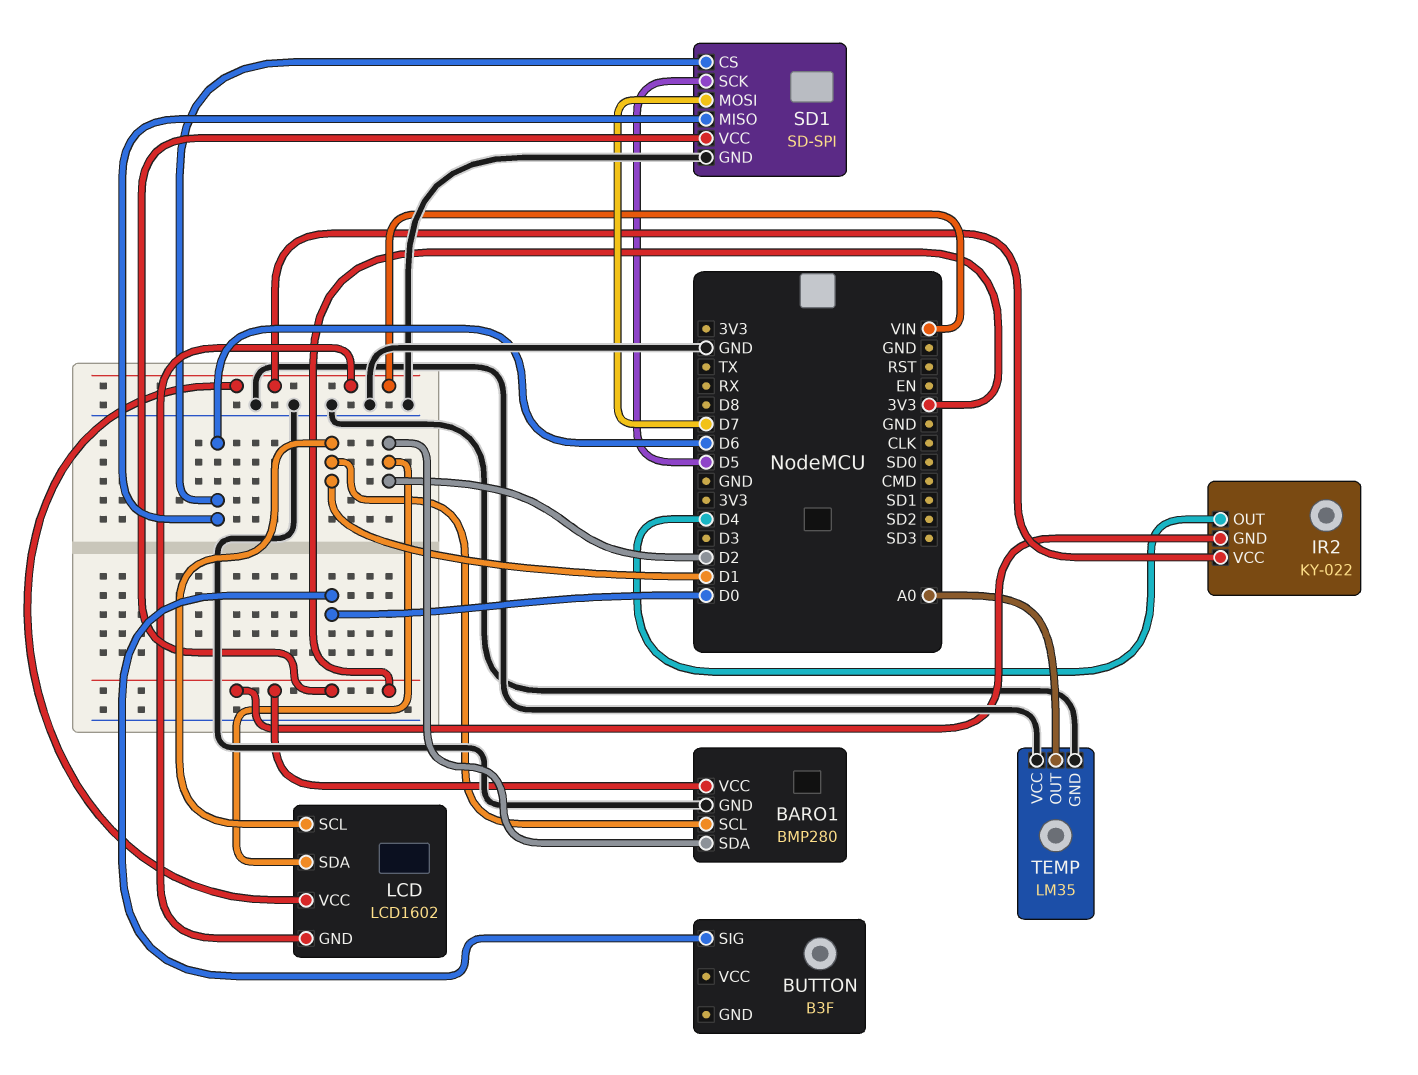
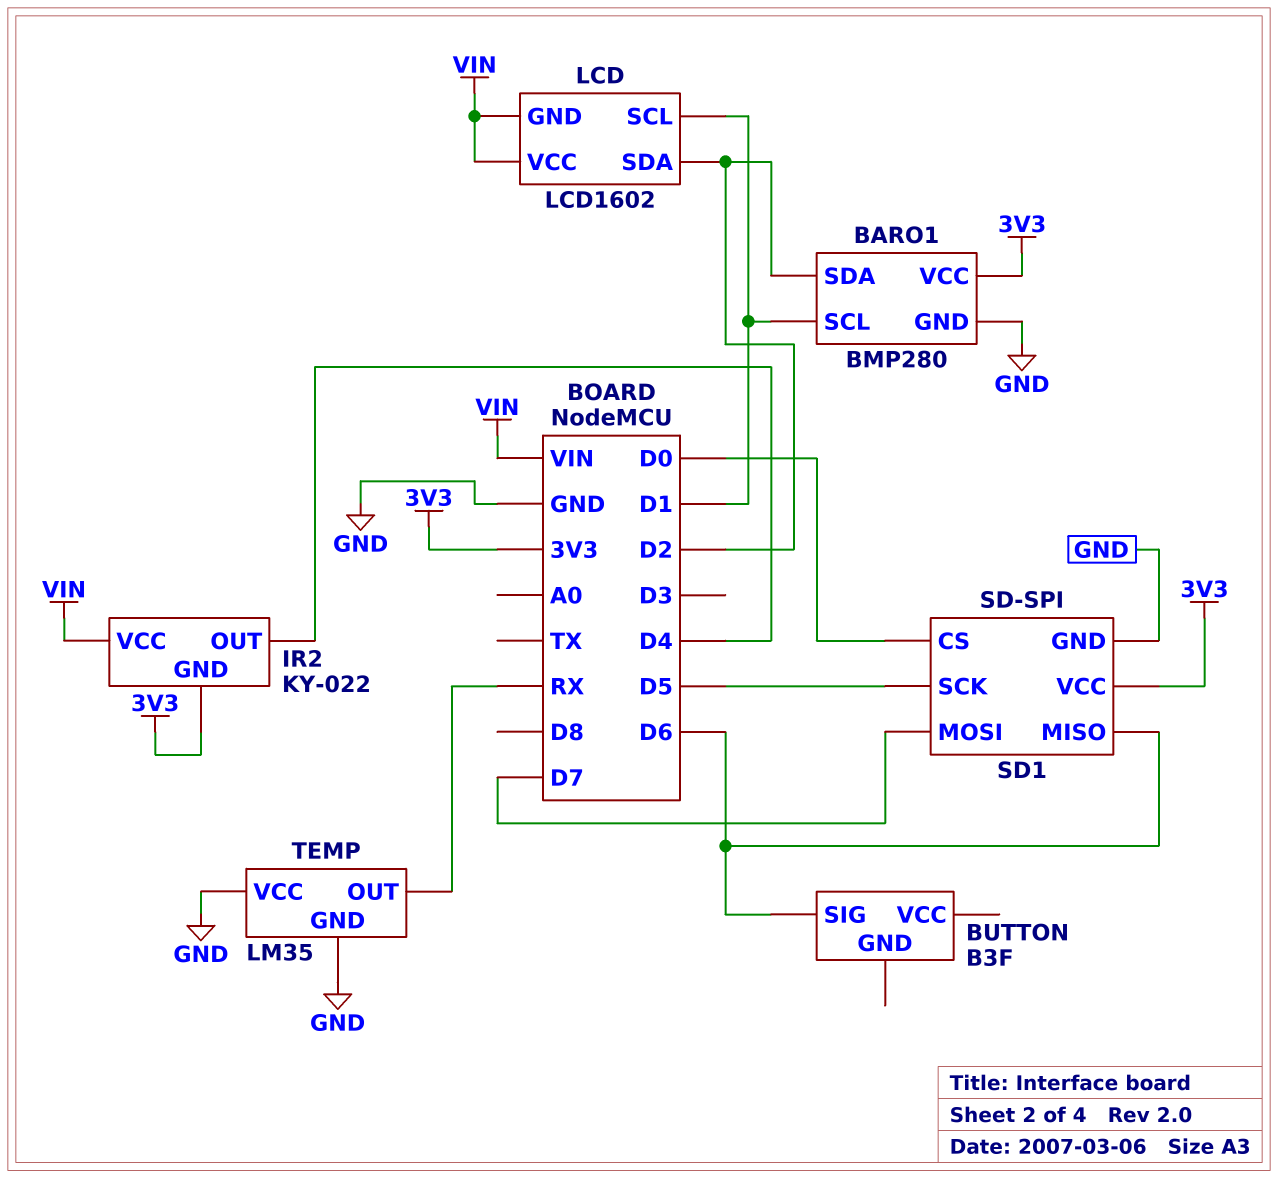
BUTTON pin SIG: D0 -> D6
SD1 pin CS: D6 -> D0
TEMP pin OUT: A0 -> RX

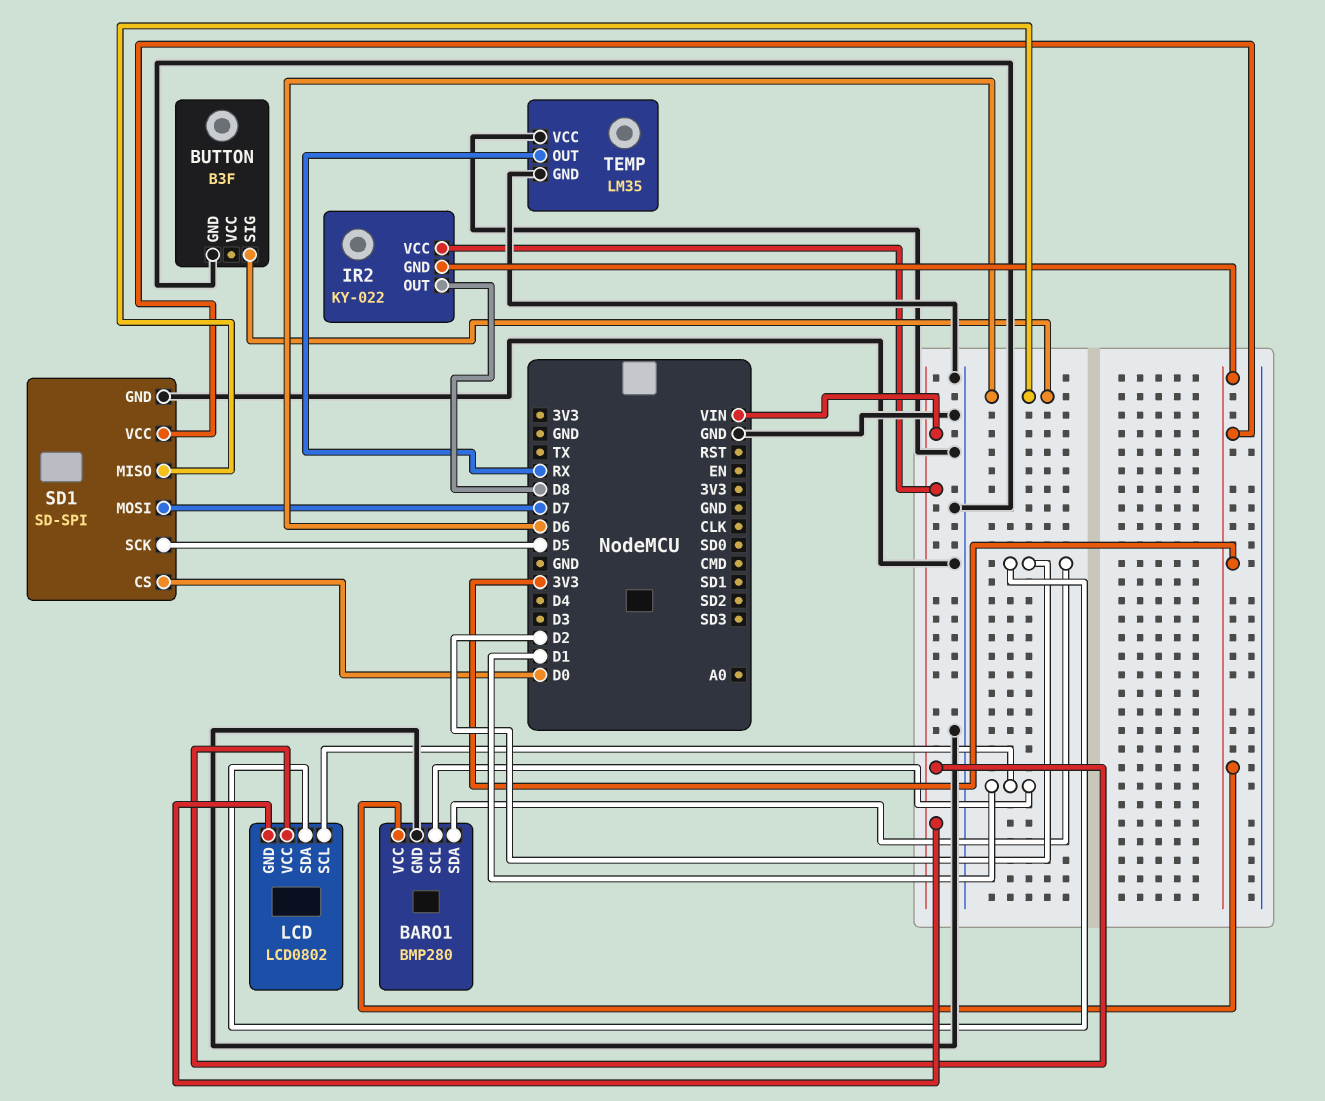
BUTTON pin GND: none -> GND
IR2 pin OUT: D4 -> D8
LCD: LCD1602 -> LCD0802

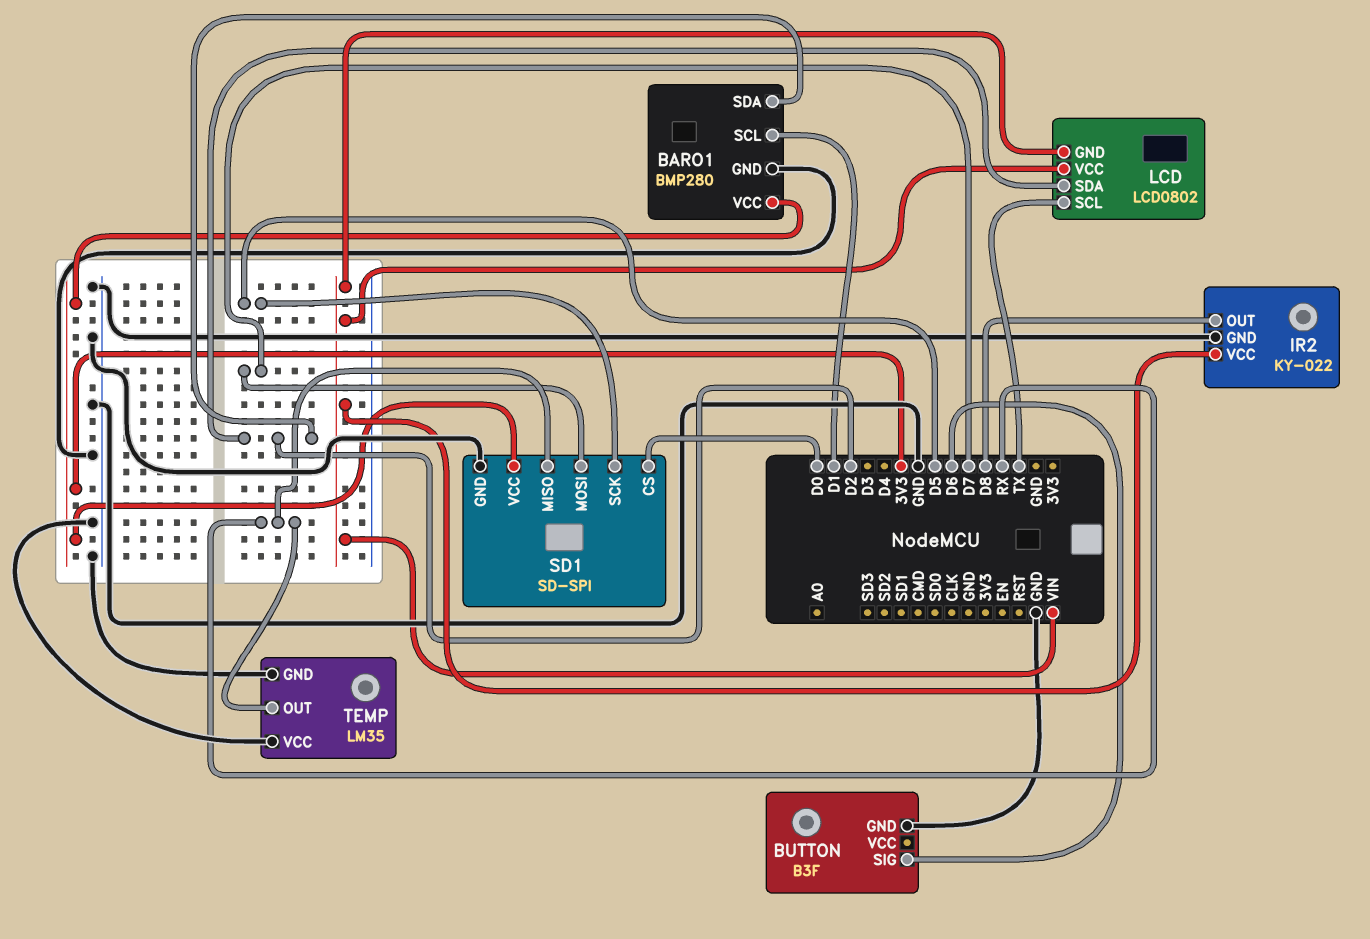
IR2 pin GND: 3V3 -> GND
LCD pin SCL: D1 -> TX
SD1 pin MISO: D6 -> RX

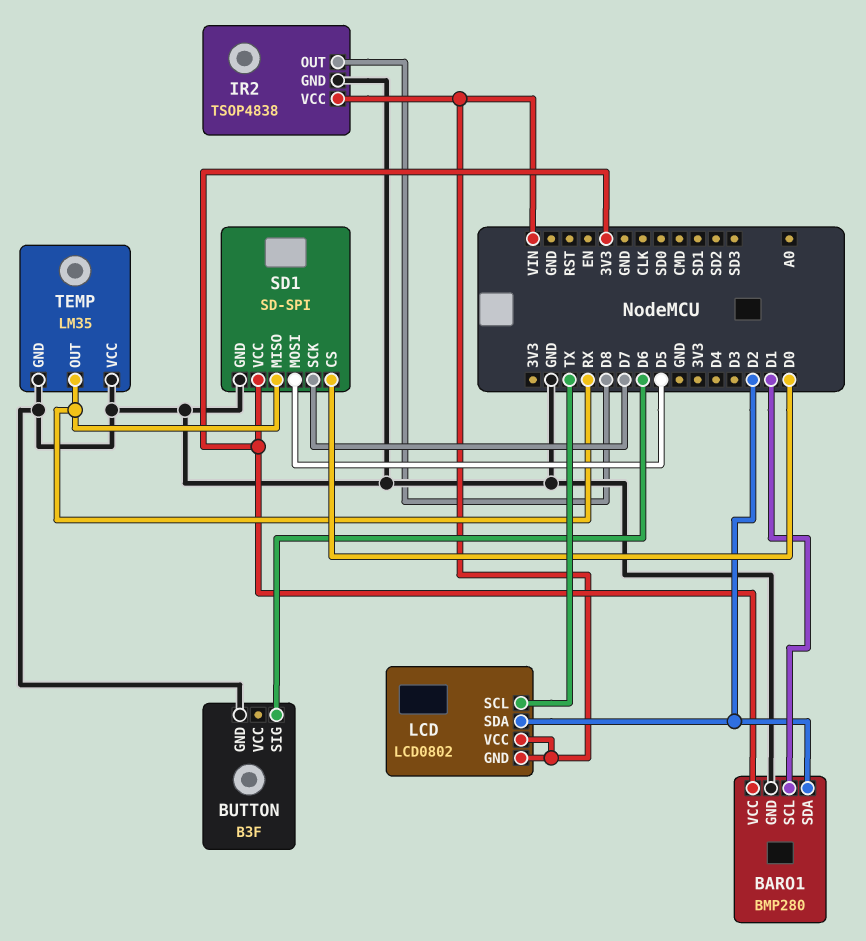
IR2: KY-022 -> TSOP4838
SD1 pin MOSI: D7 -> D5
SD1 pin SCK: D5 -> D7

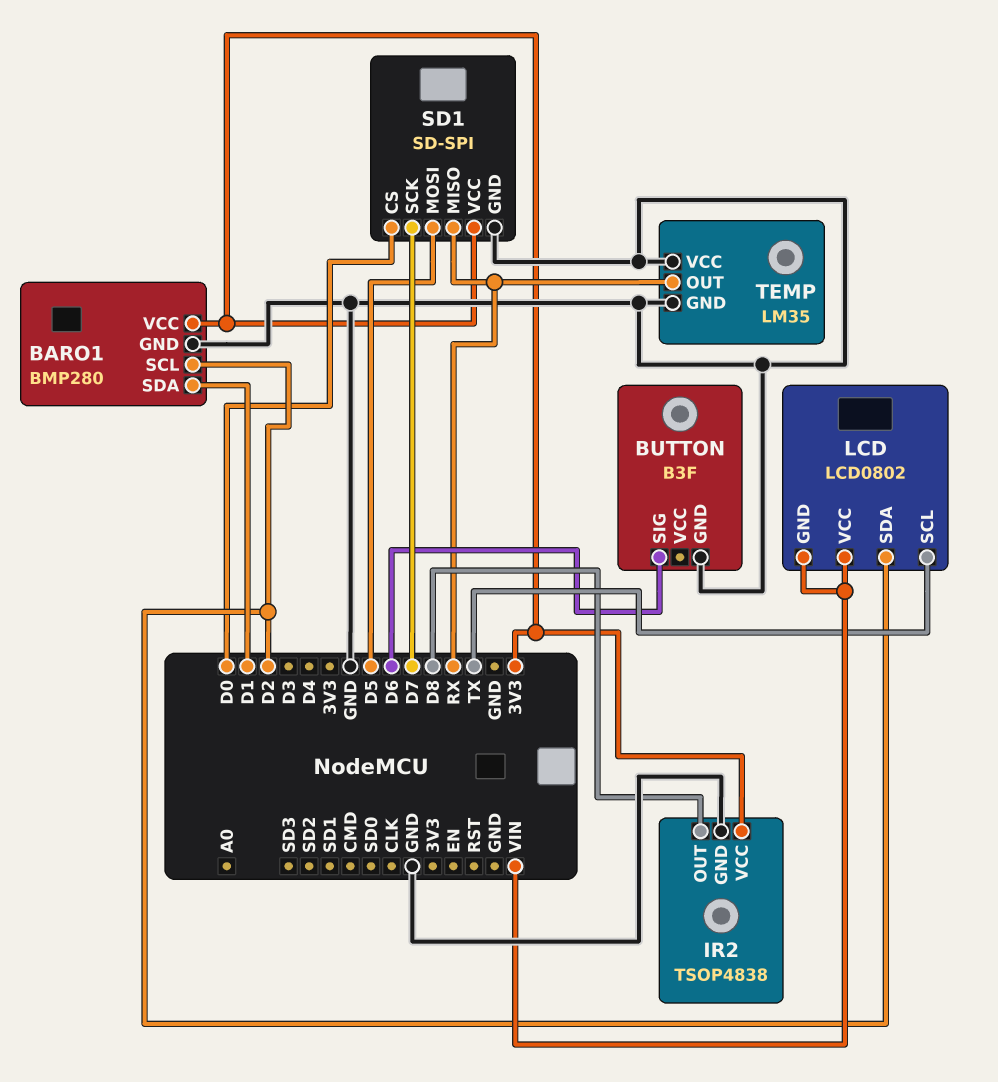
BARO1 pin SCL: D1 -> D2
BARO1 pin SDA: D2 -> D1
IR2 pin VCC: VIN -> 3V3

